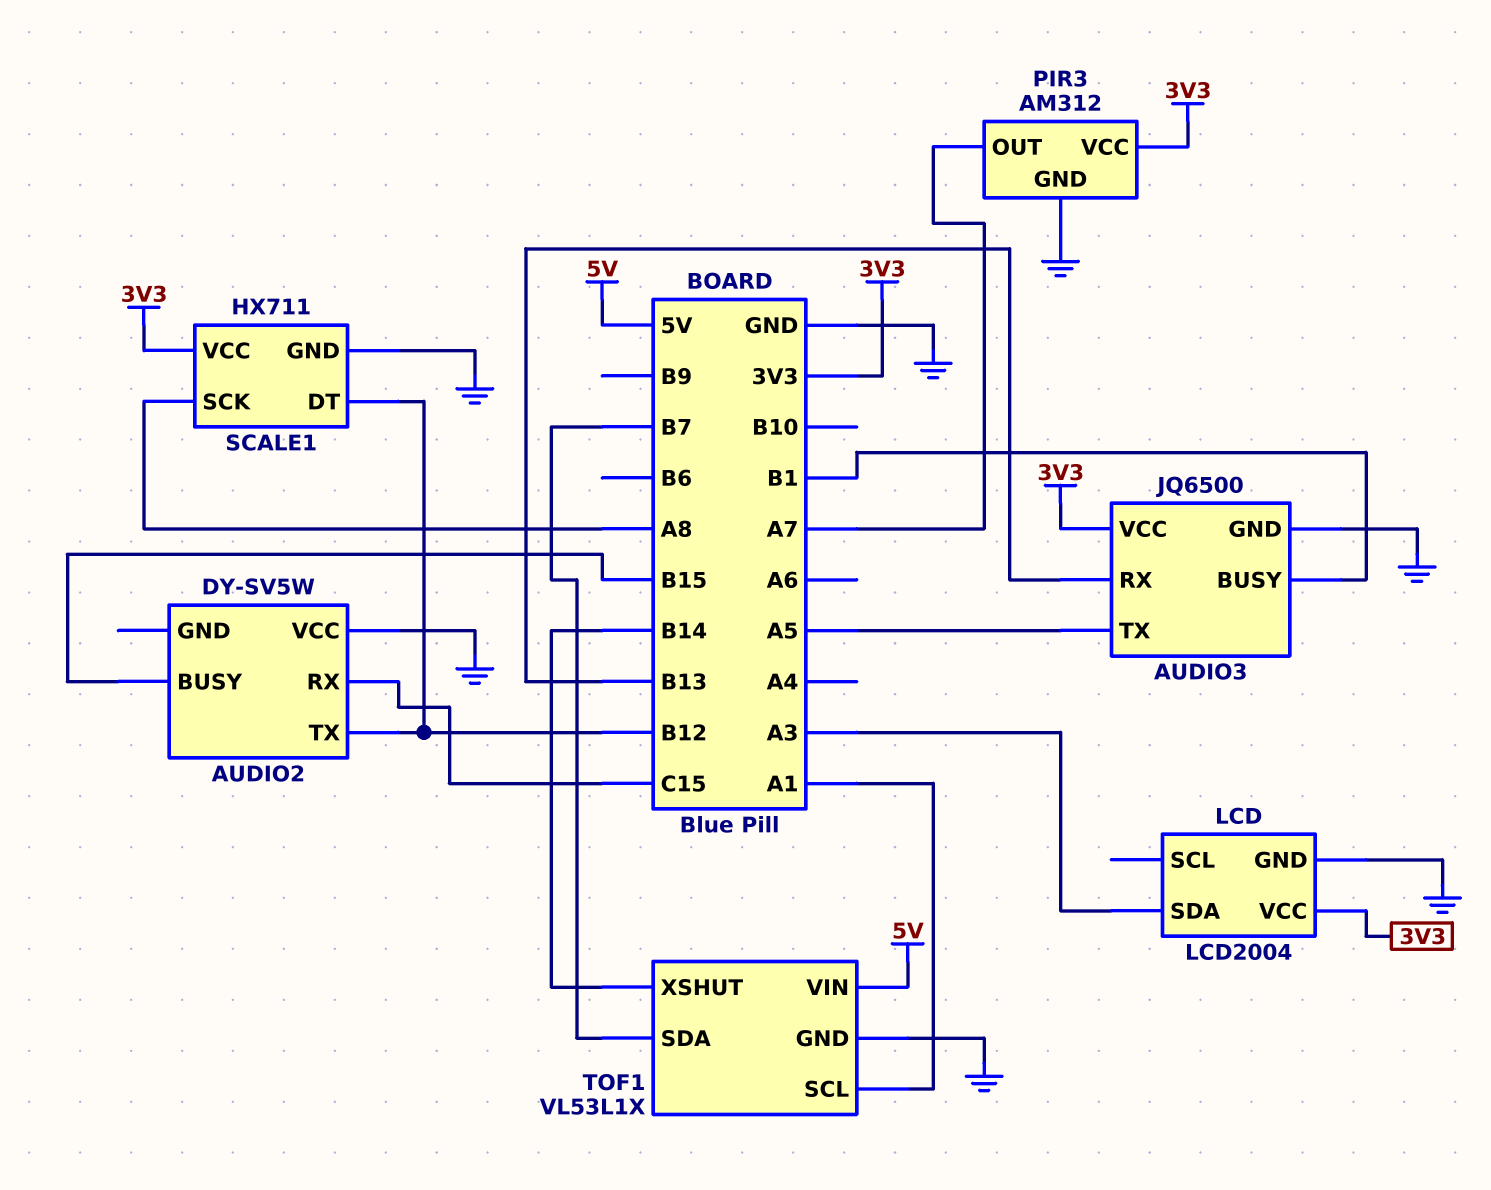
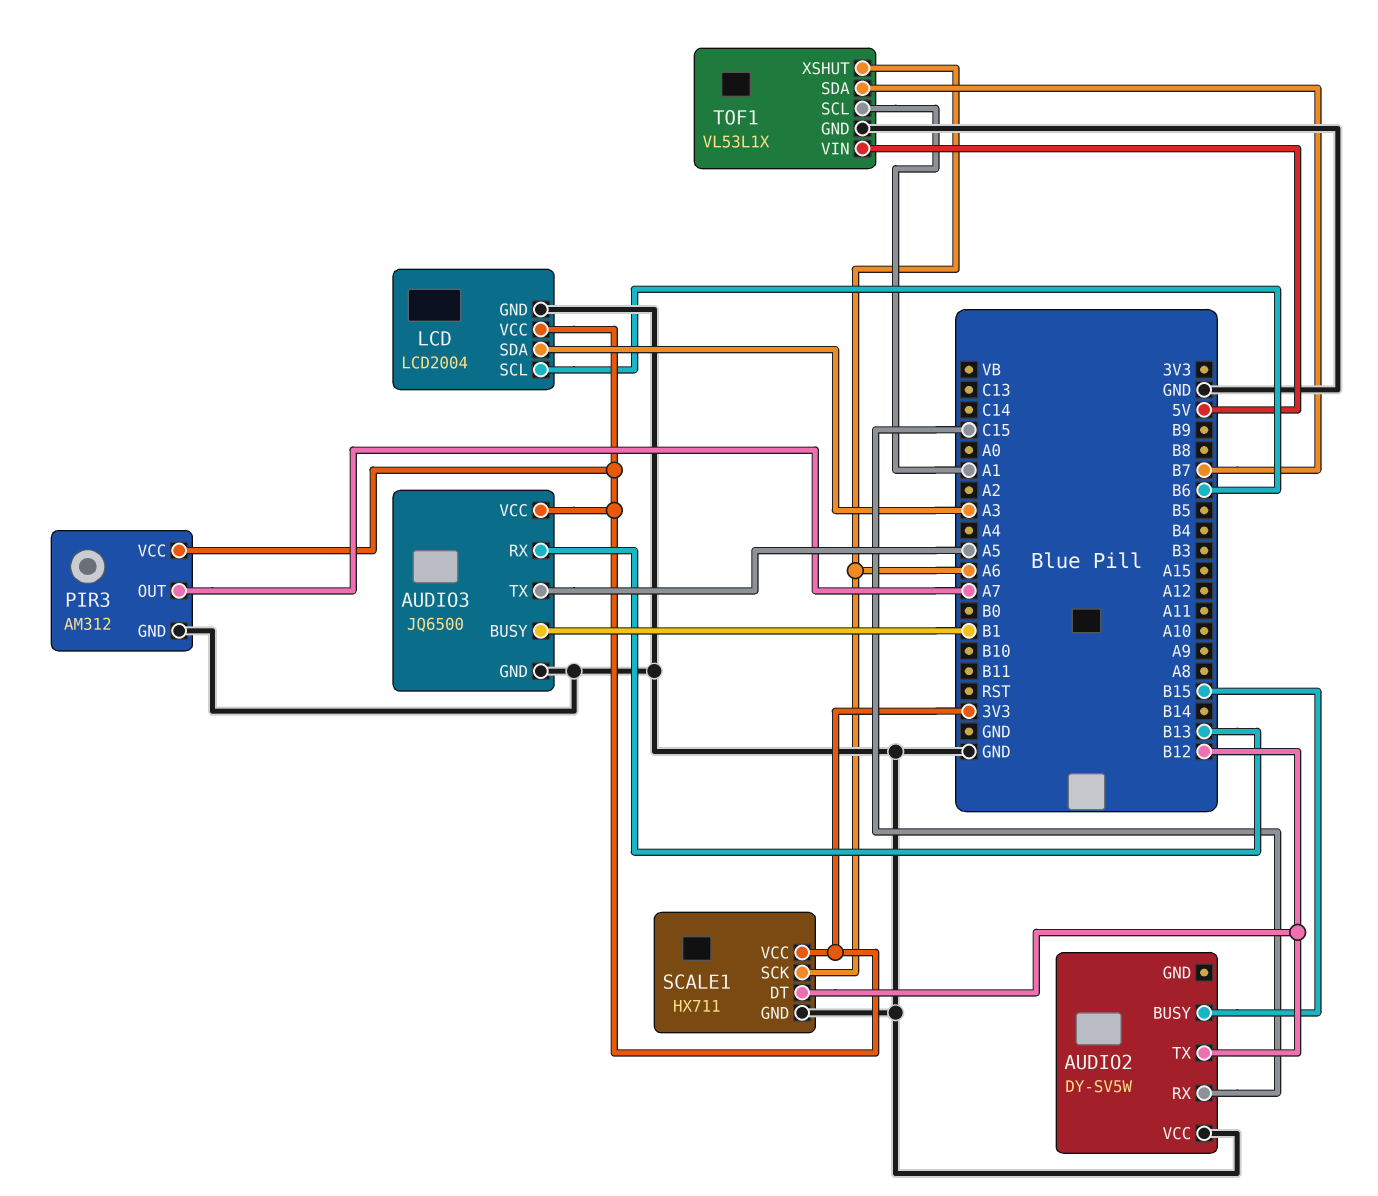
LCD pin SCL: none -> B6
SCALE1 pin SCK: A8 -> A6
TOF1 pin XSHUT: B14 -> A6

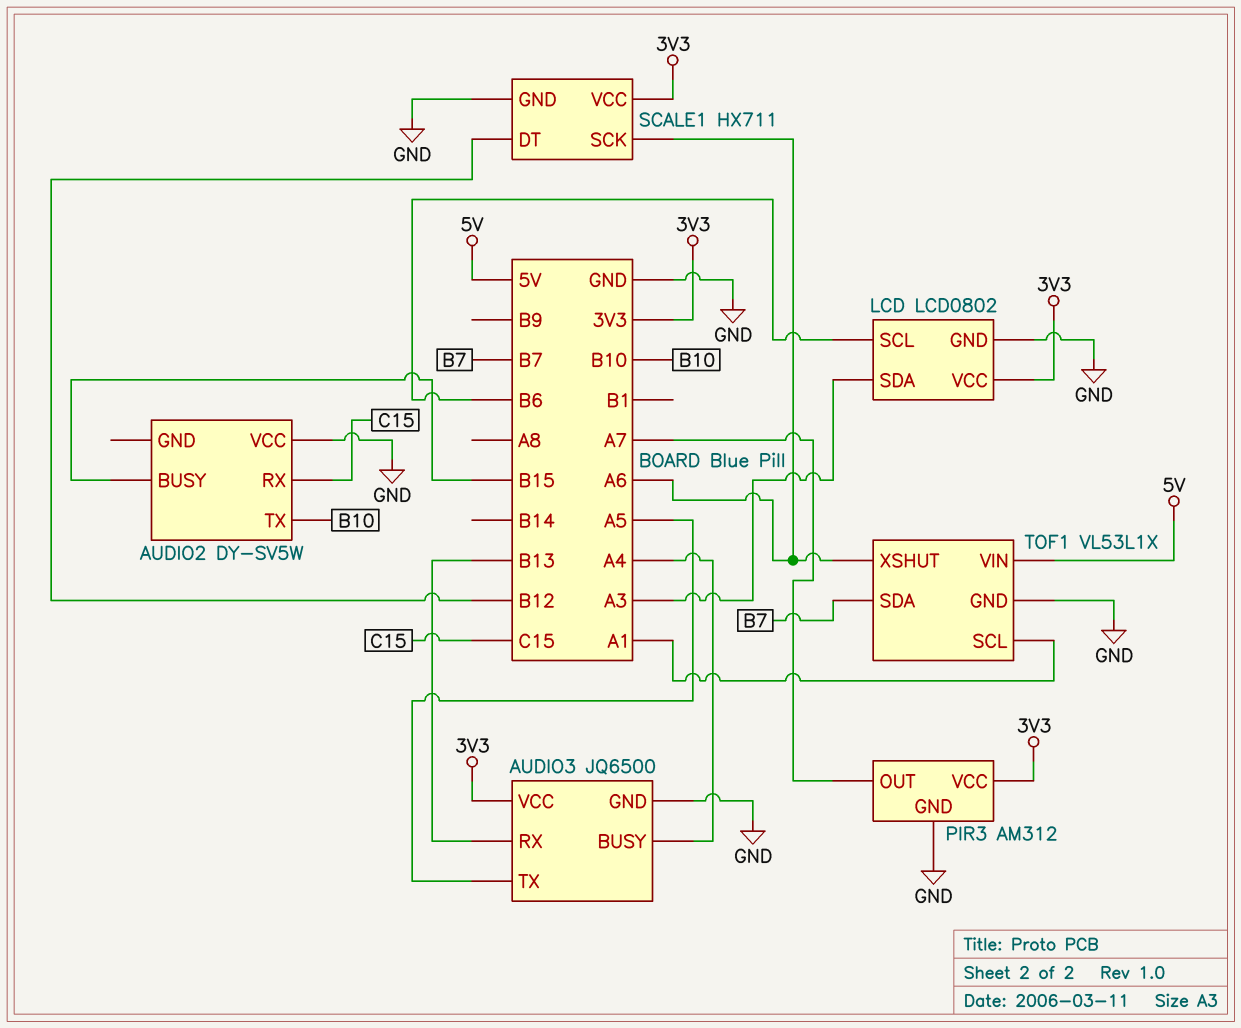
AUDIO2 pin TX: B12 -> B10
AUDIO3 pin BUSY: B1 -> A4
LCD: LCD2004 -> LCD0802

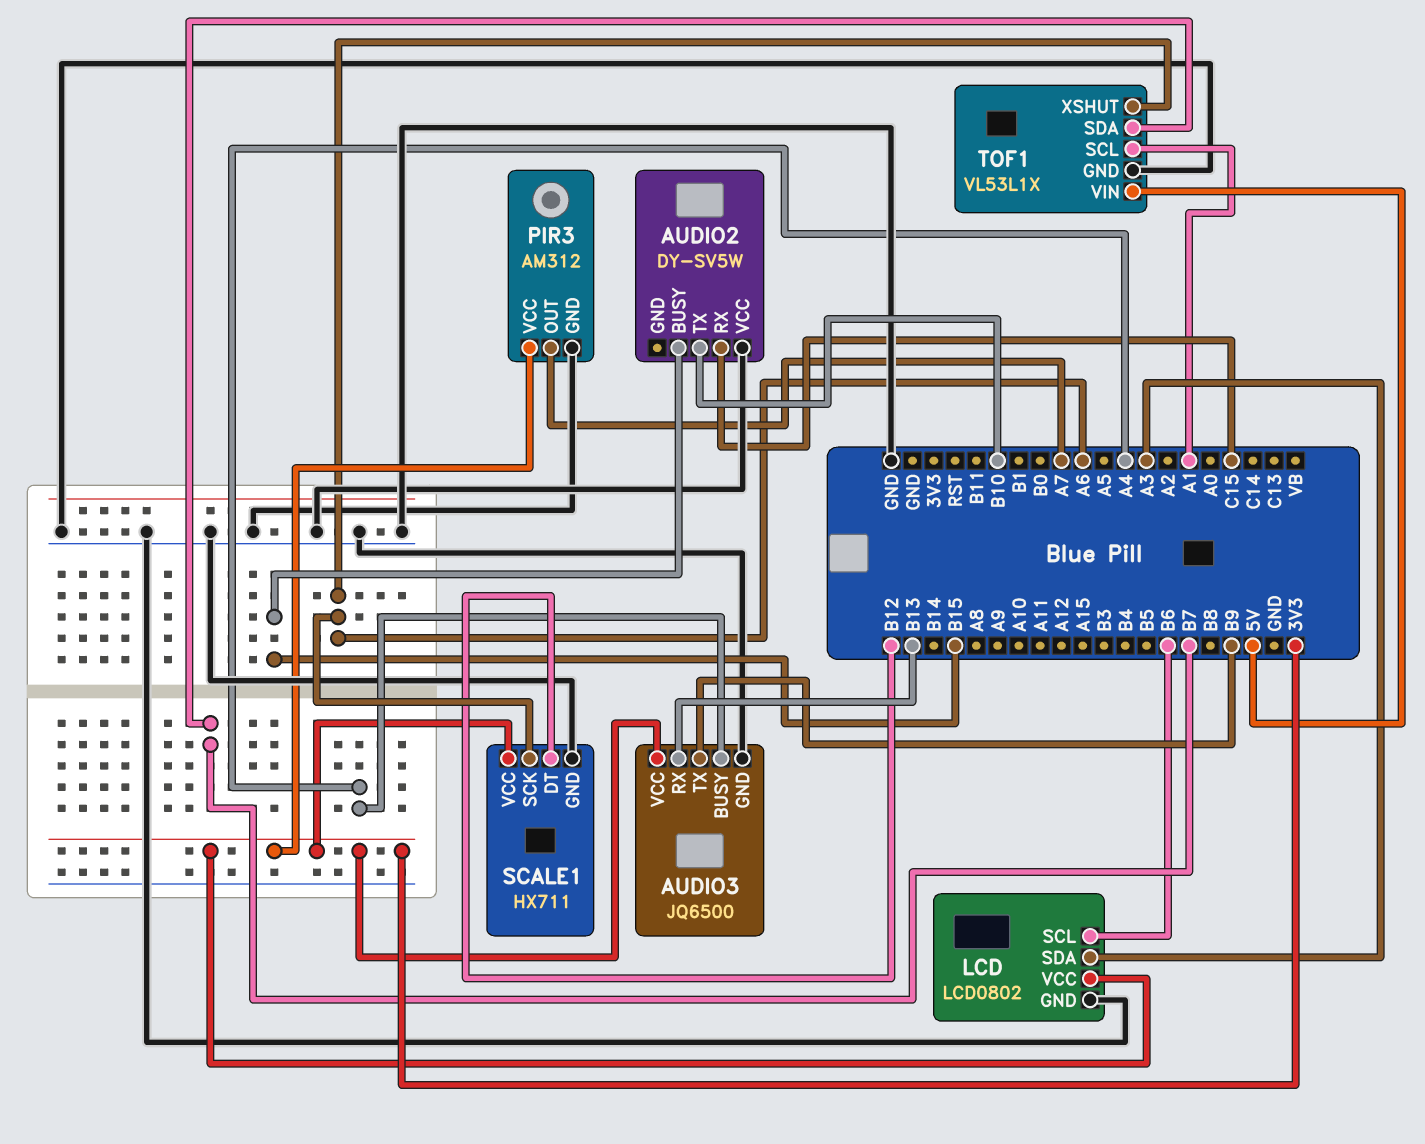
AUDIO3 pin TX: A5 -> B9

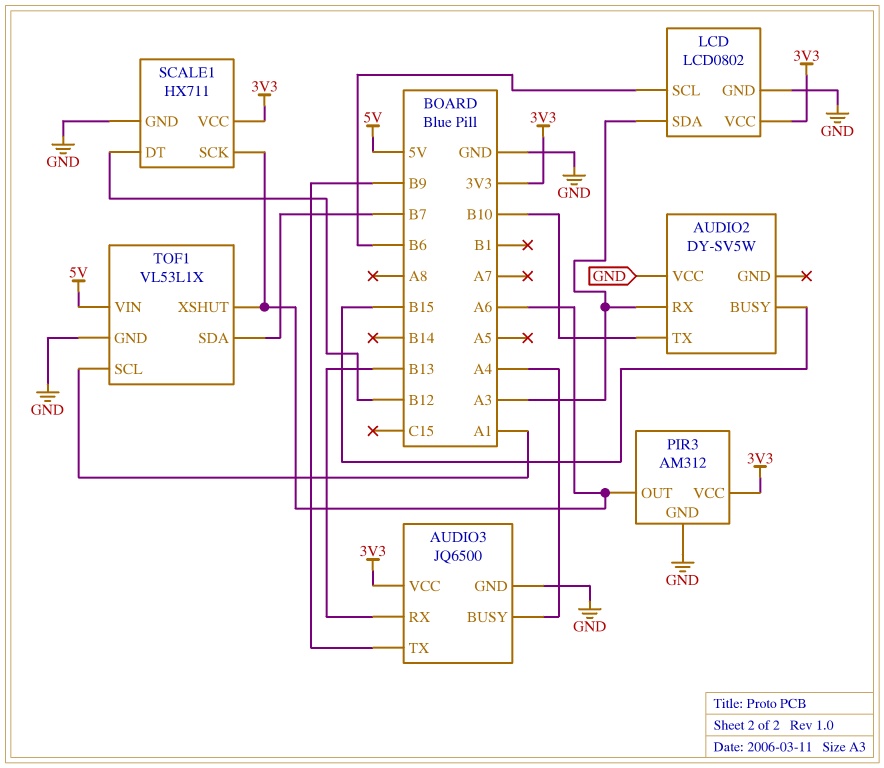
AUDIO2 pin RX: C15 -> A3
PIR3 pin OUT: A7 -> A6

